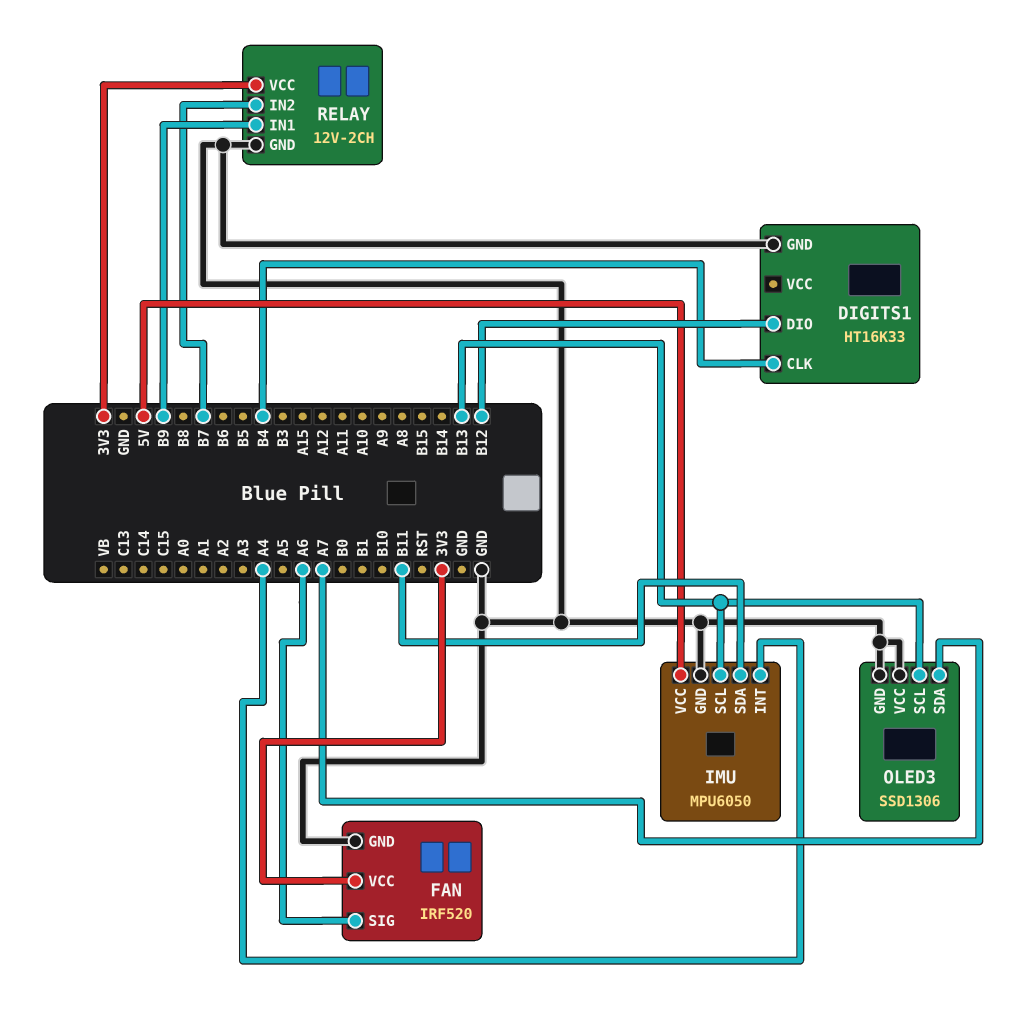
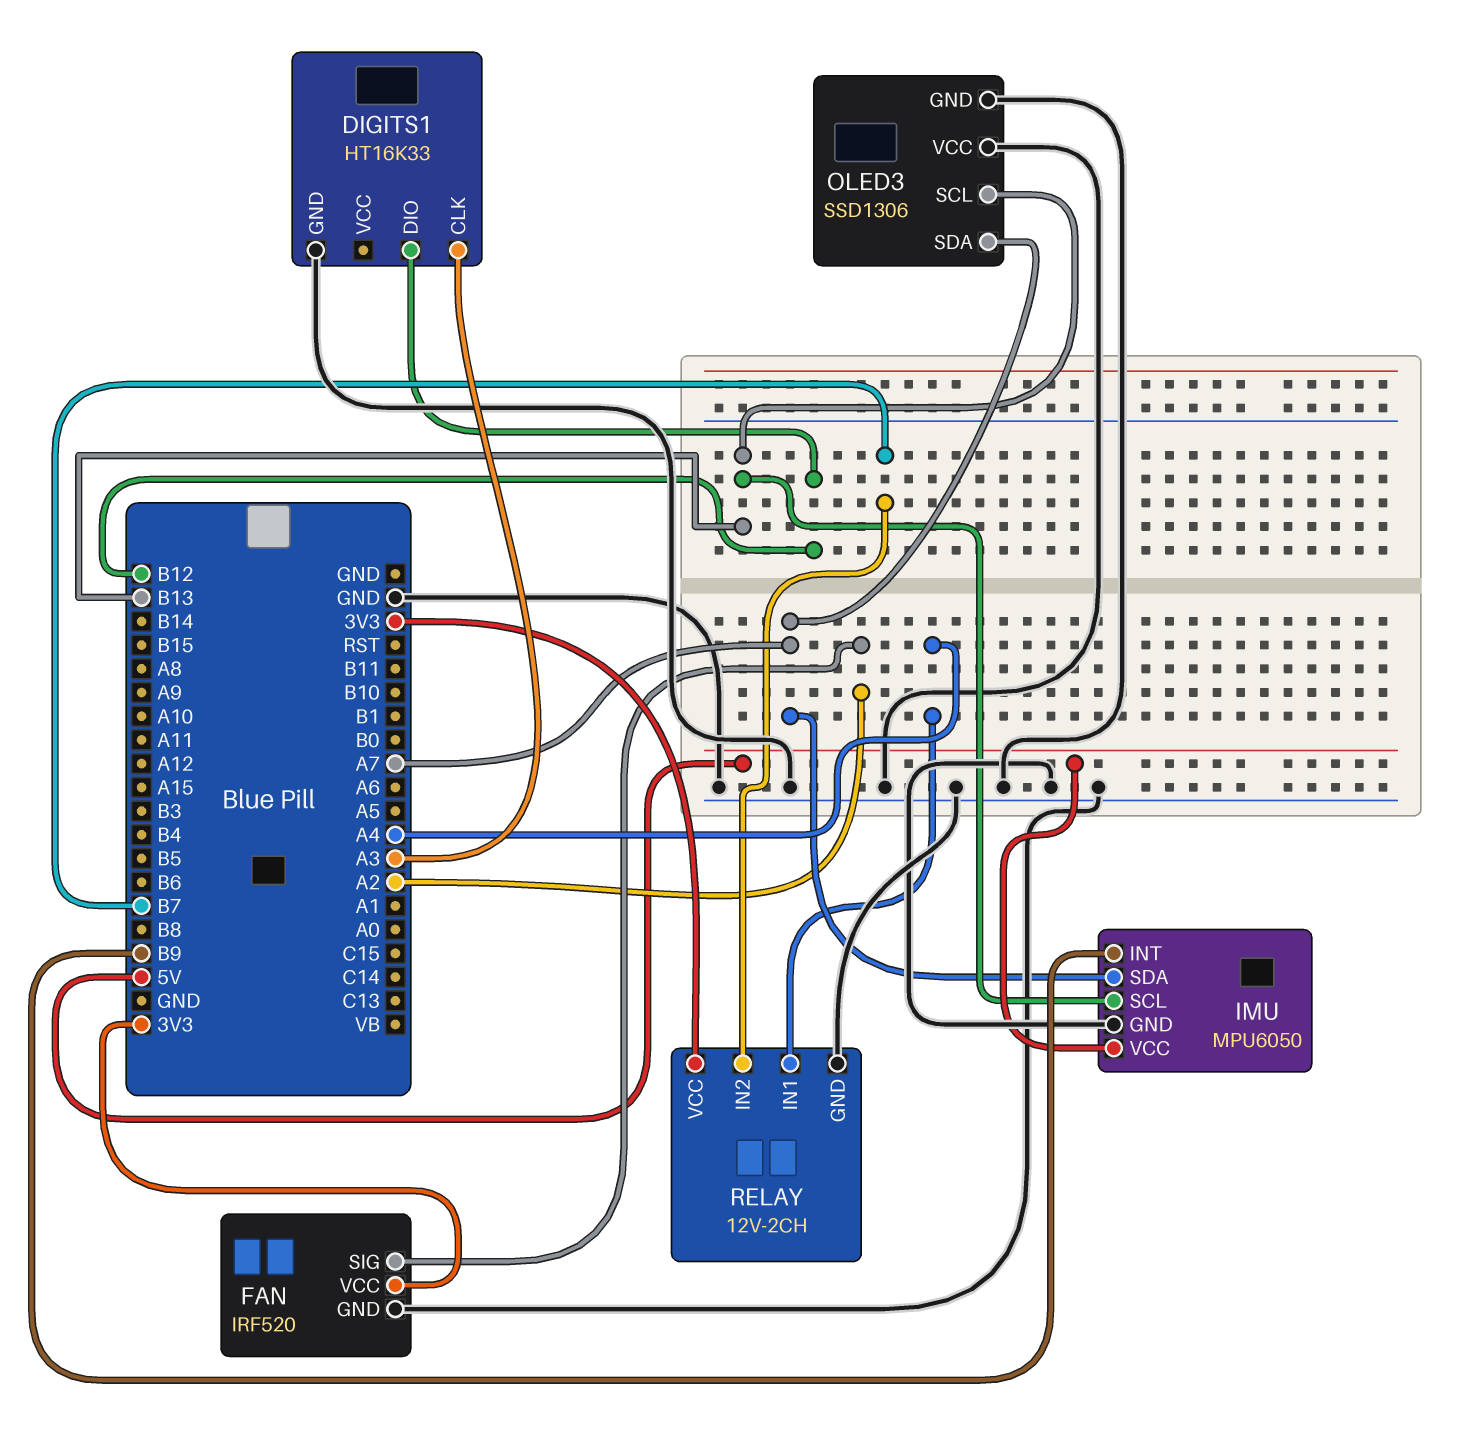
DIGITS1 pin CLK: B4 -> A3
FAN pin SIG: A6 -> A2
IMU pin INT: A4 -> B9
IMU pin SDA: B11 -> A7
RELAY pin IN1: B9 -> A4

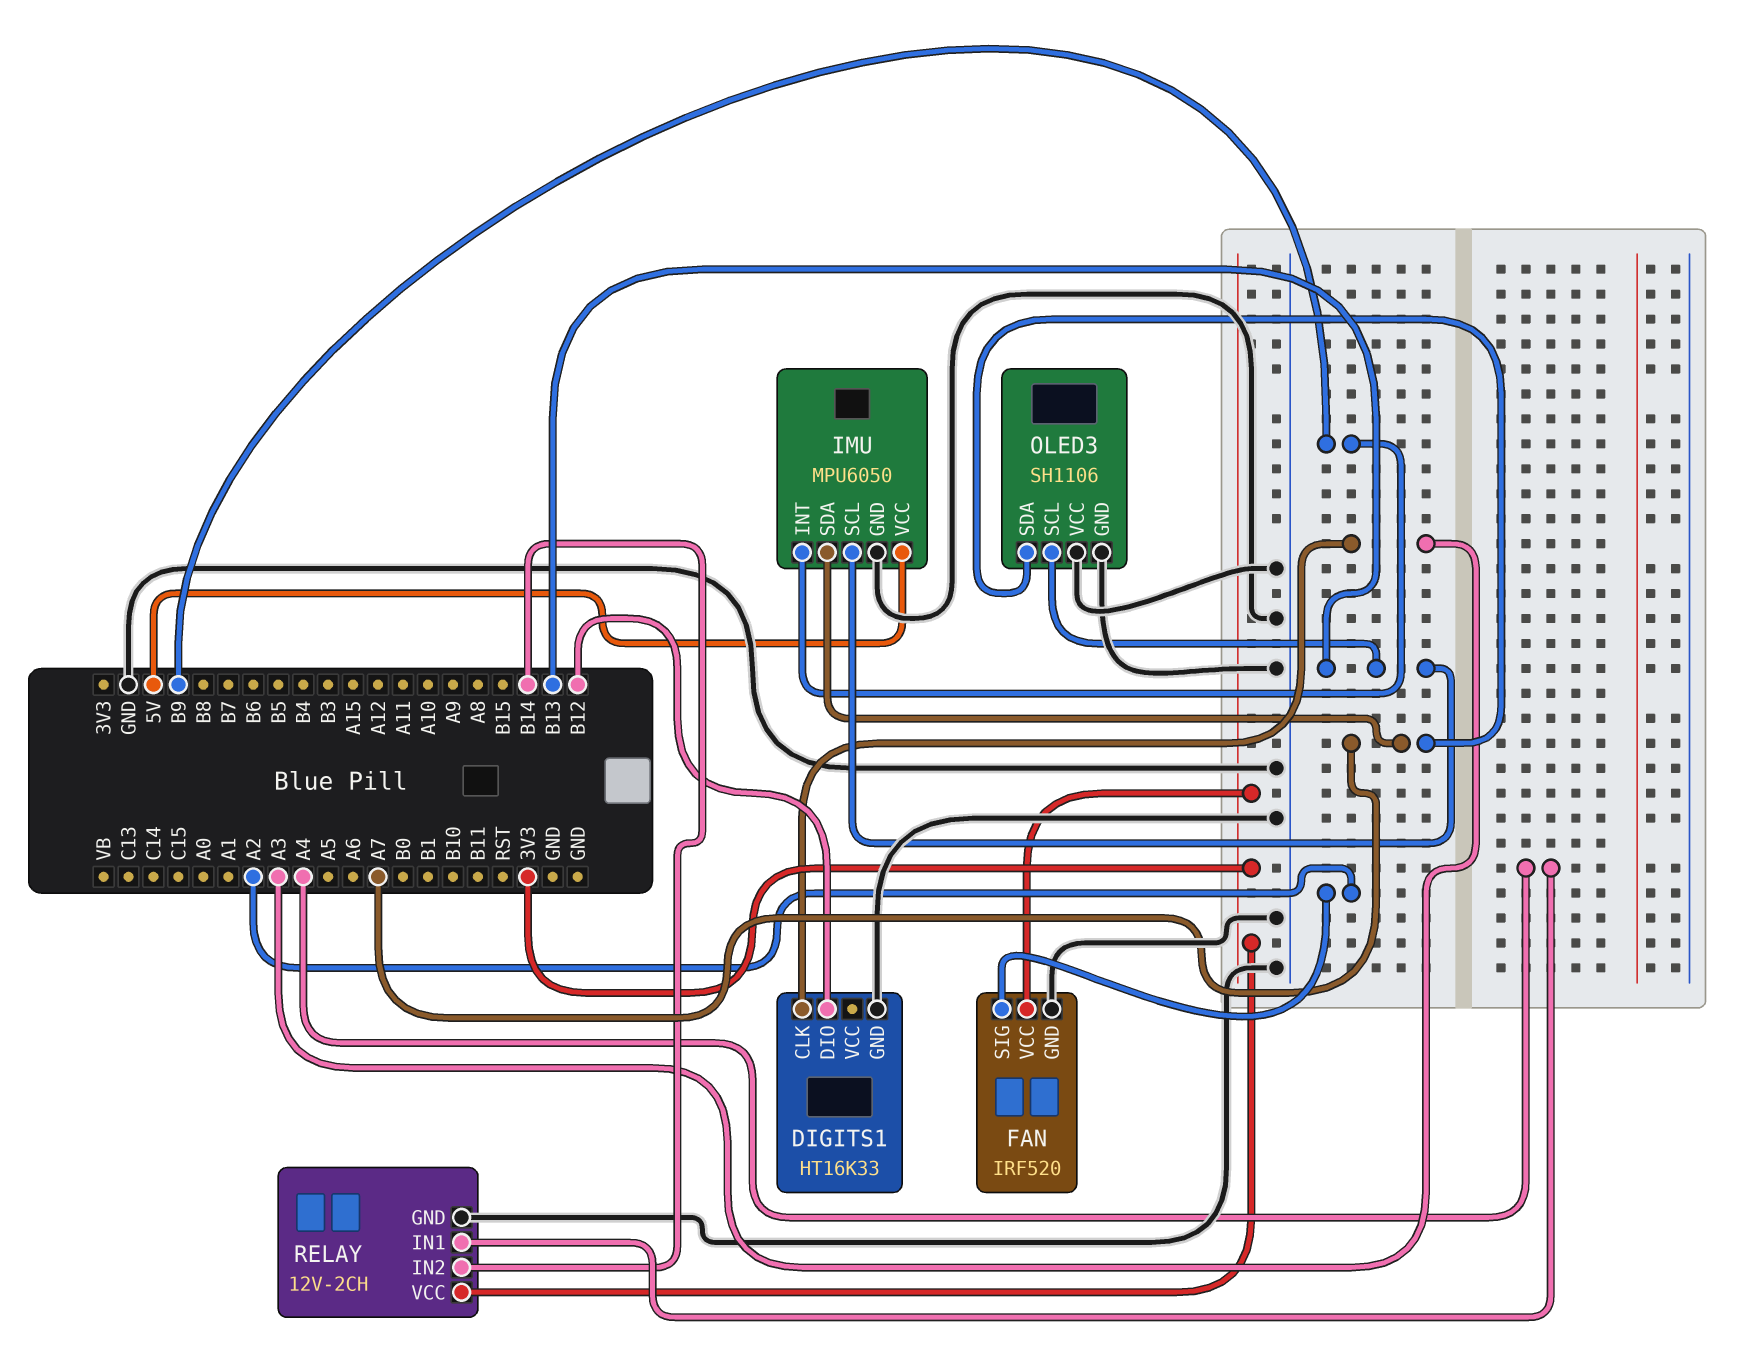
OLED3: SSD1306 -> SH1106
RELAY pin IN2: B7 -> B14

